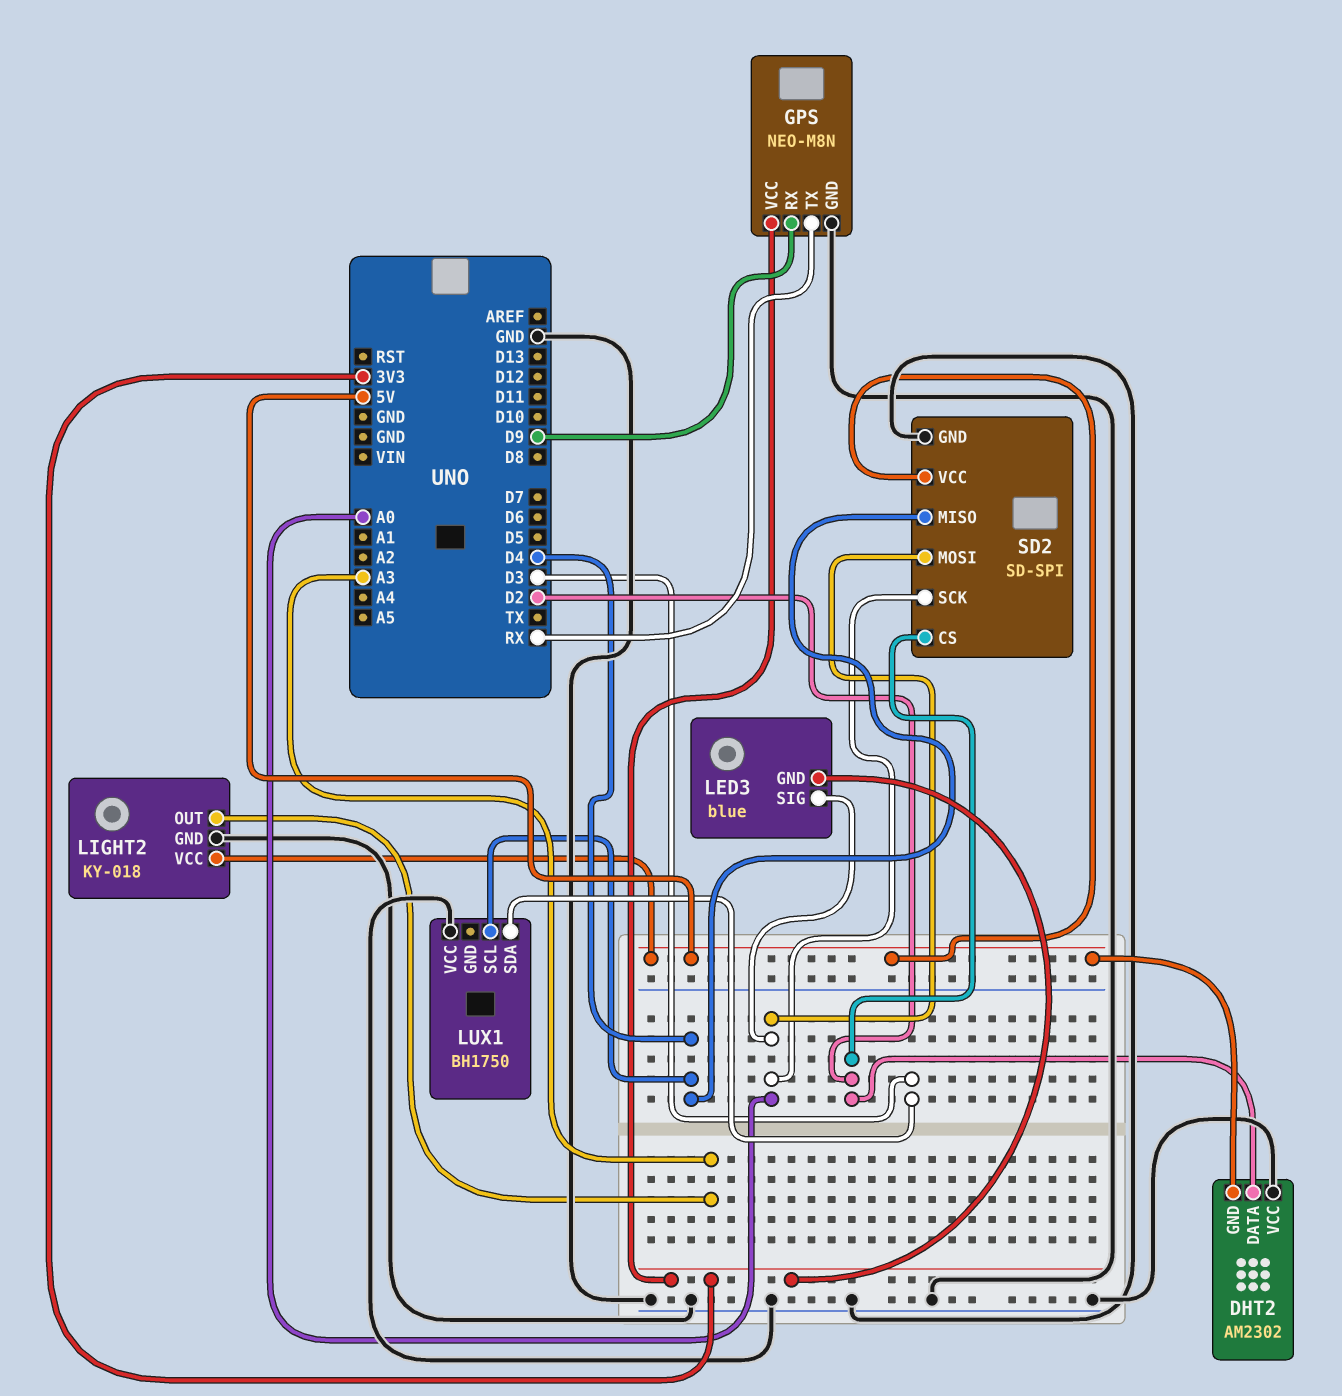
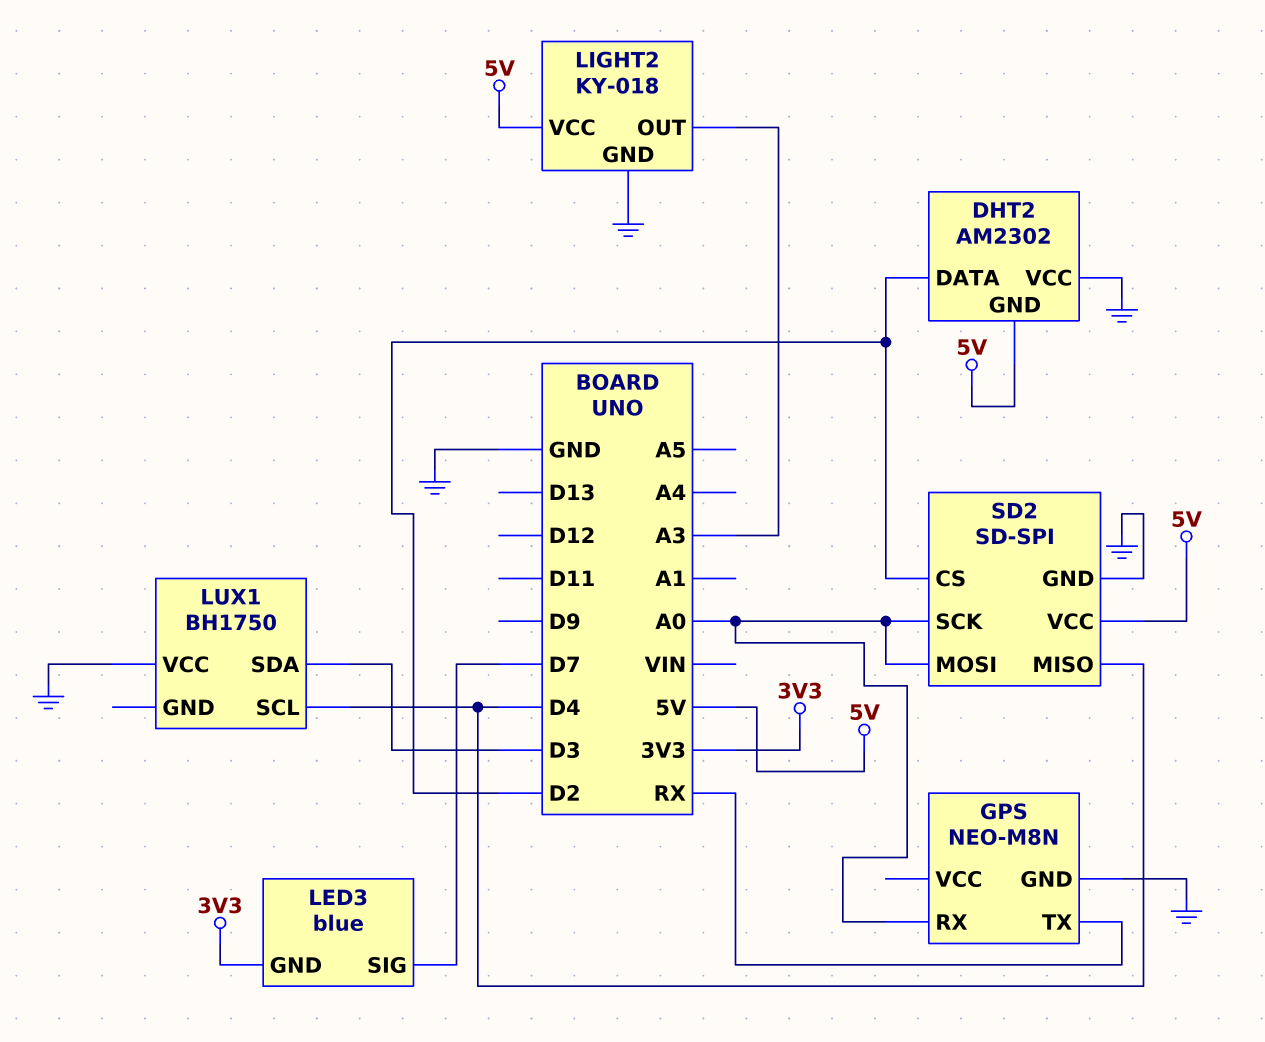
GPS pin RX: D9 -> A0
GPS pin VCC: 3V3 -> none
LED3 pin SIG: A0 -> D7

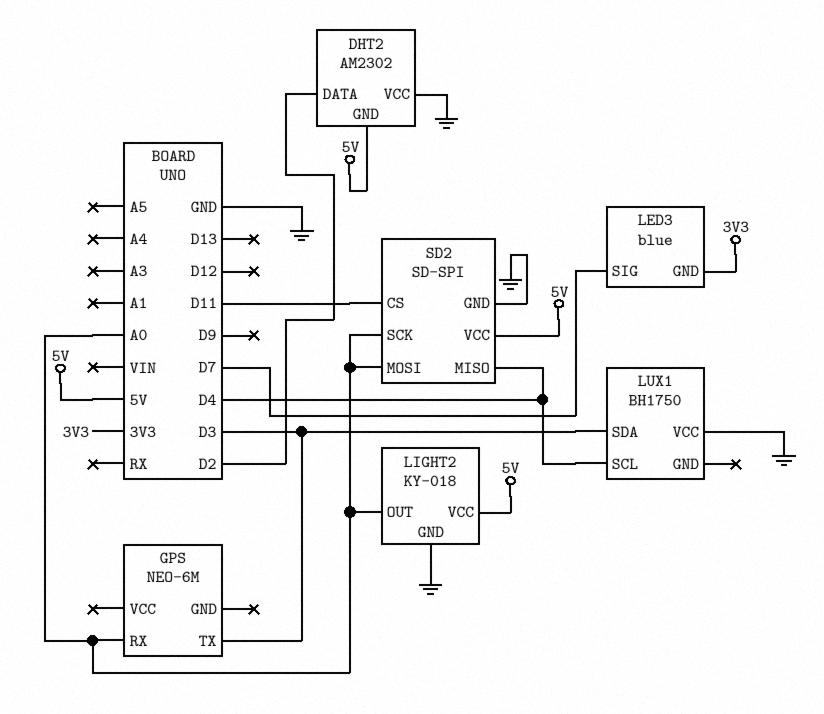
GPS: NEO-M8N -> NEO-6M
GPS pin GND: GND -> none
GPS pin TX: RX -> D3
LIGHT2 pin OUT: A3 -> A0
SD2 pin CS: D2 -> D11

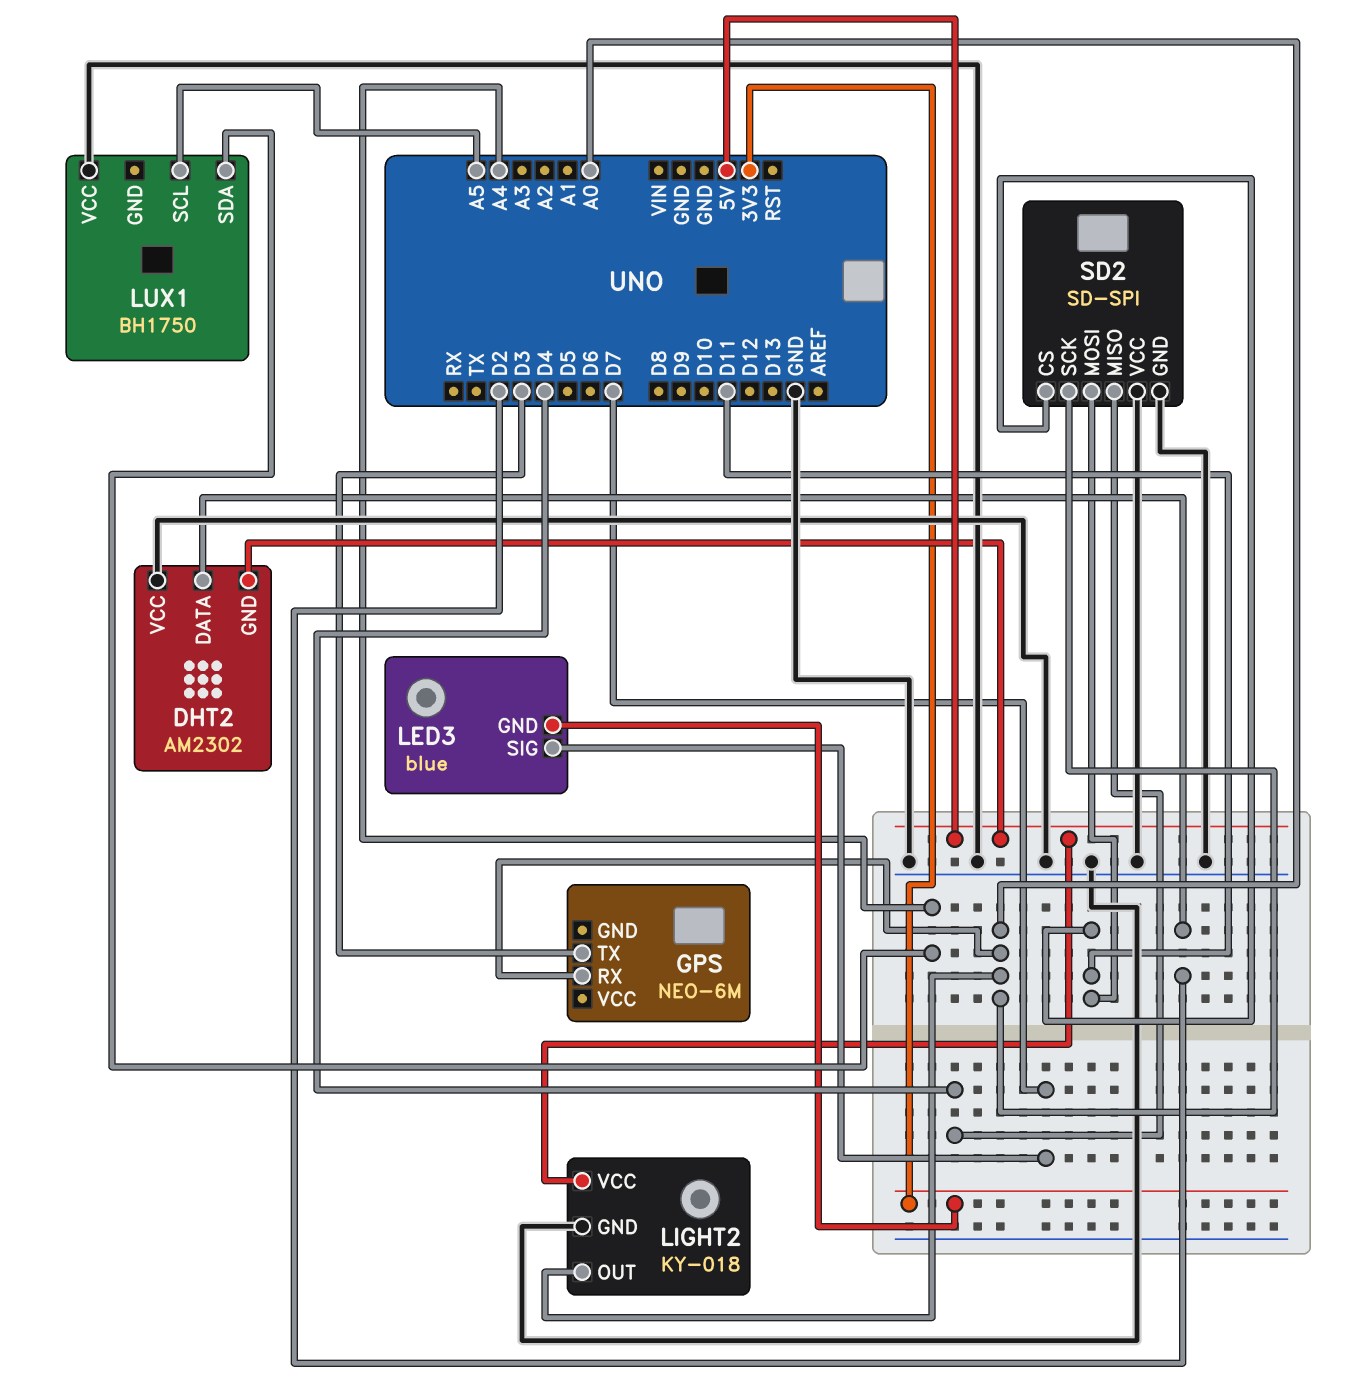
LUX1 pin SCL: D4 -> A5
LUX1 pin SDA: D3 -> A4
SD2 pin MOSI: A0 -> D11
SD2 pin VCC: 5V -> GND

